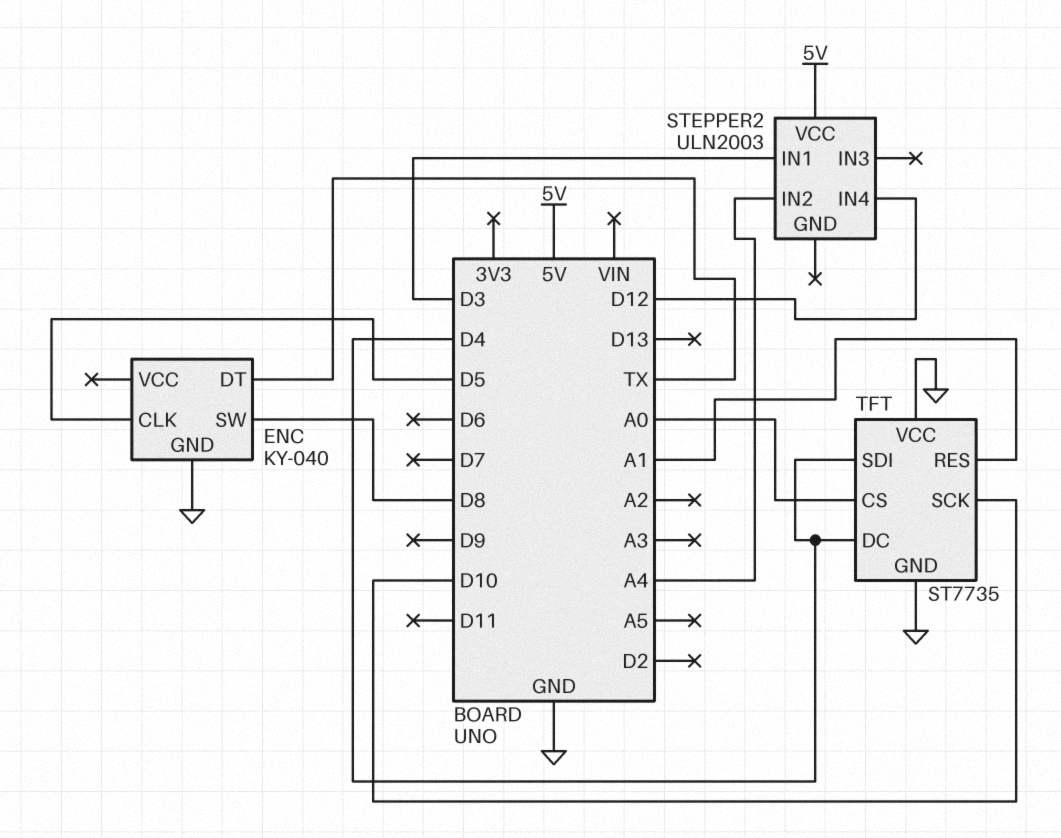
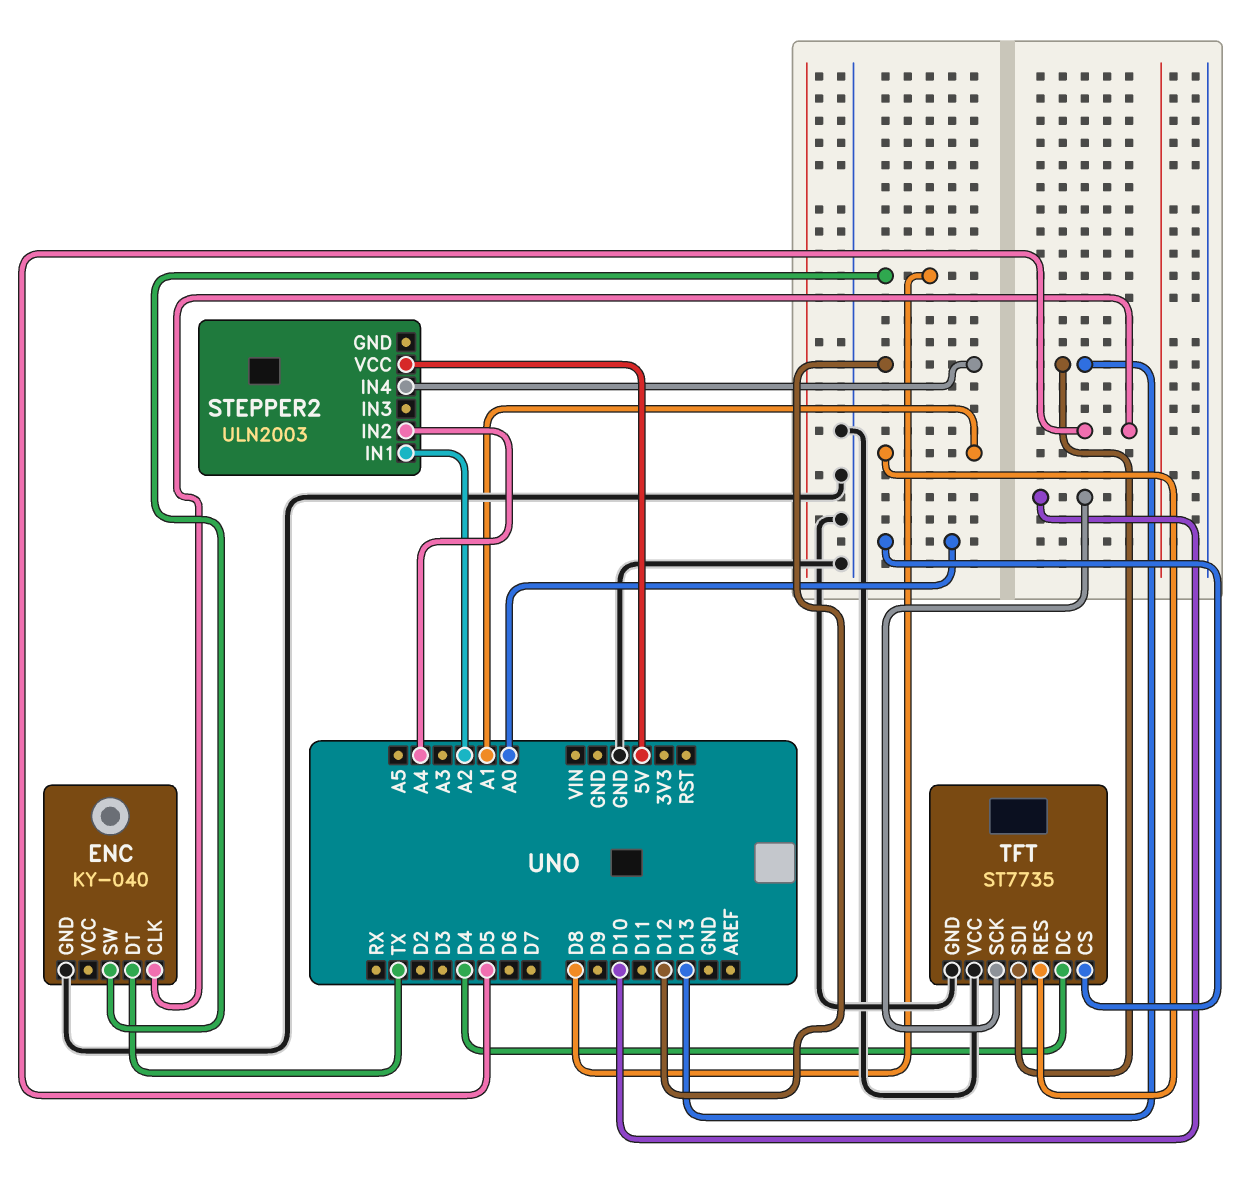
STEPPER2 pin IN1: D3 -> A2
TFT pin SDI: D4 -> D13

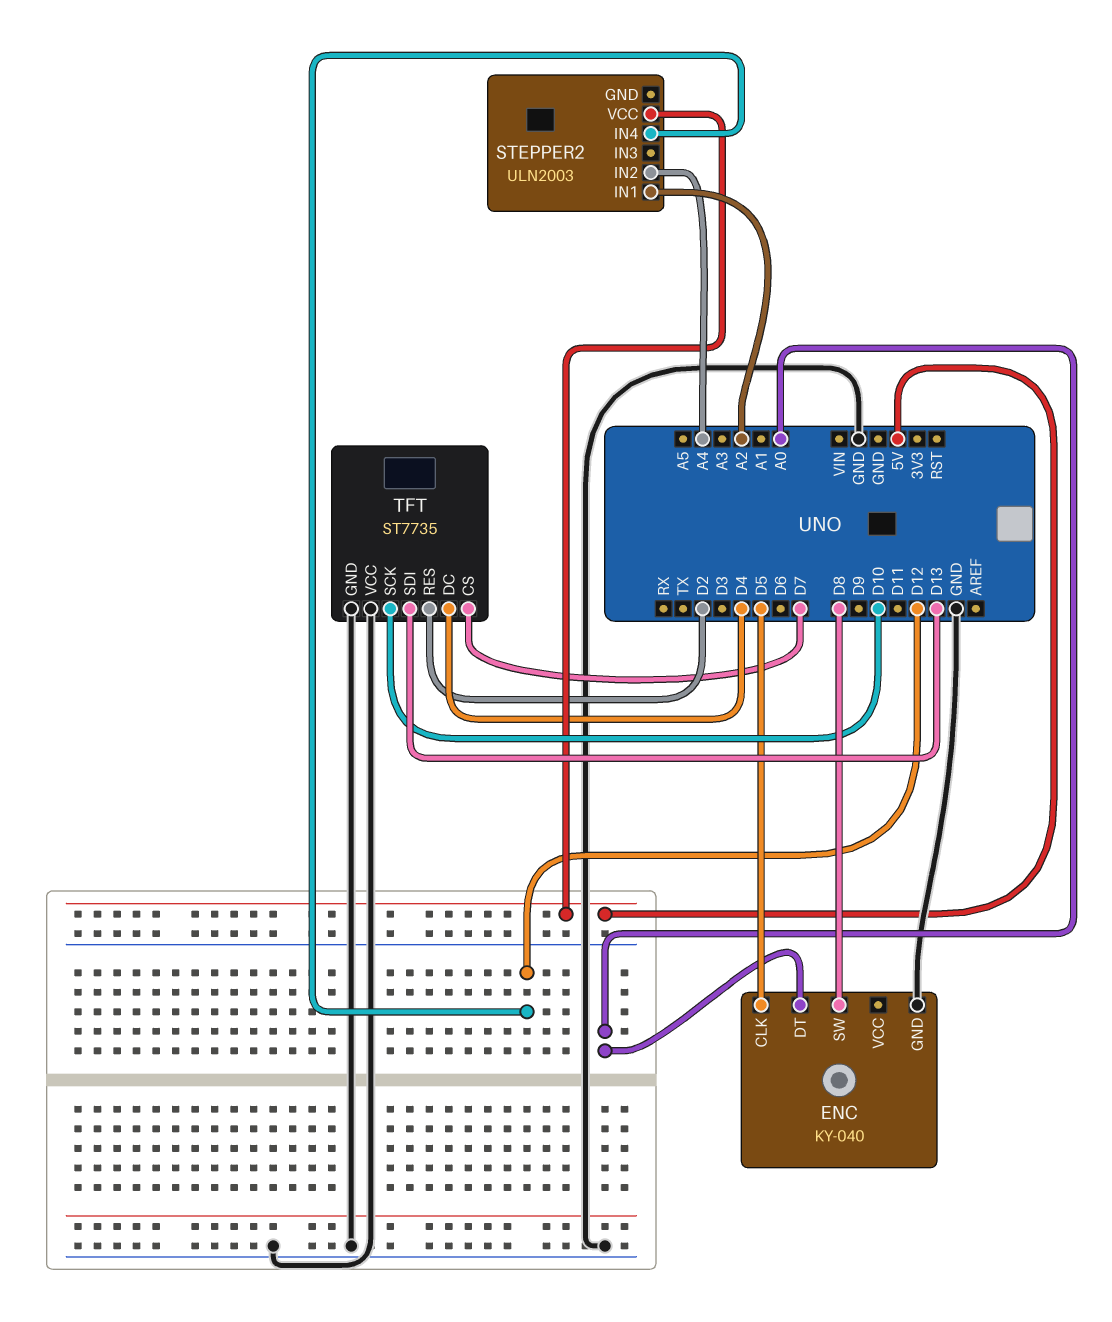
ENC pin DT: TX -> A0
TFT pin CS: A0 -> D7
TFT pin RES: A1 -> D2

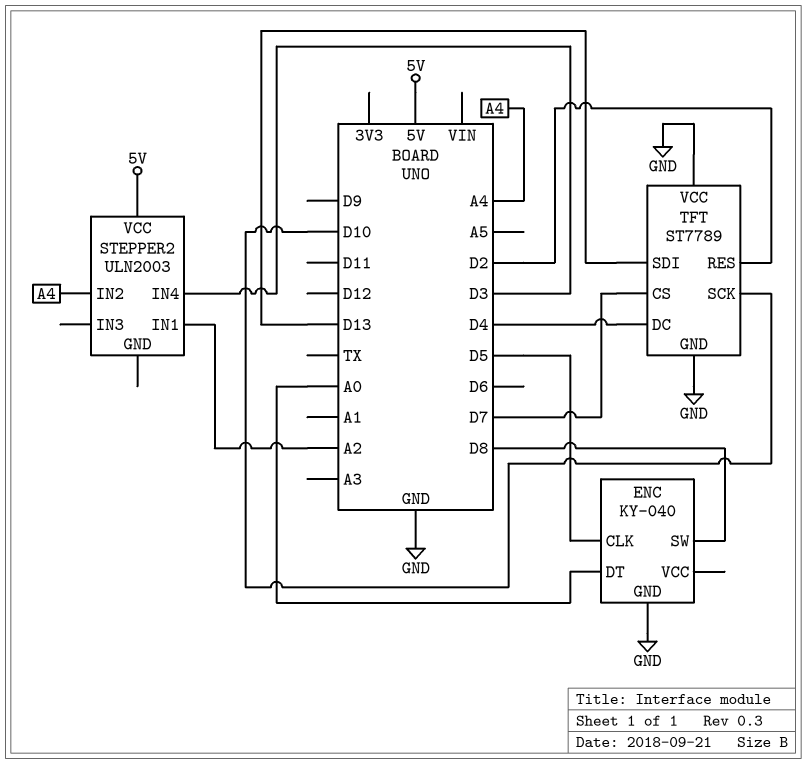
STEPPER2 pin IN4: D12 -> D3
TFT: ST7735 -> ST7789

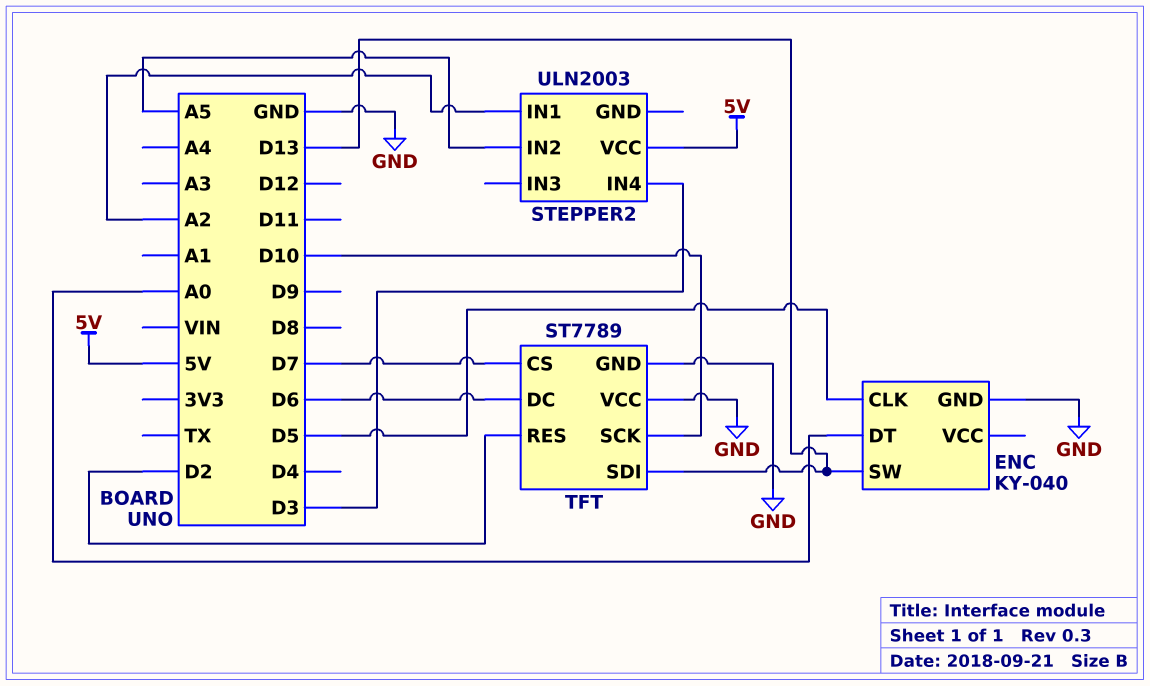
ENC pin SW: D8 -> D13
STEPPER2 pin IN2: A4 -> A5
TFT pin DC: D4 -> D6

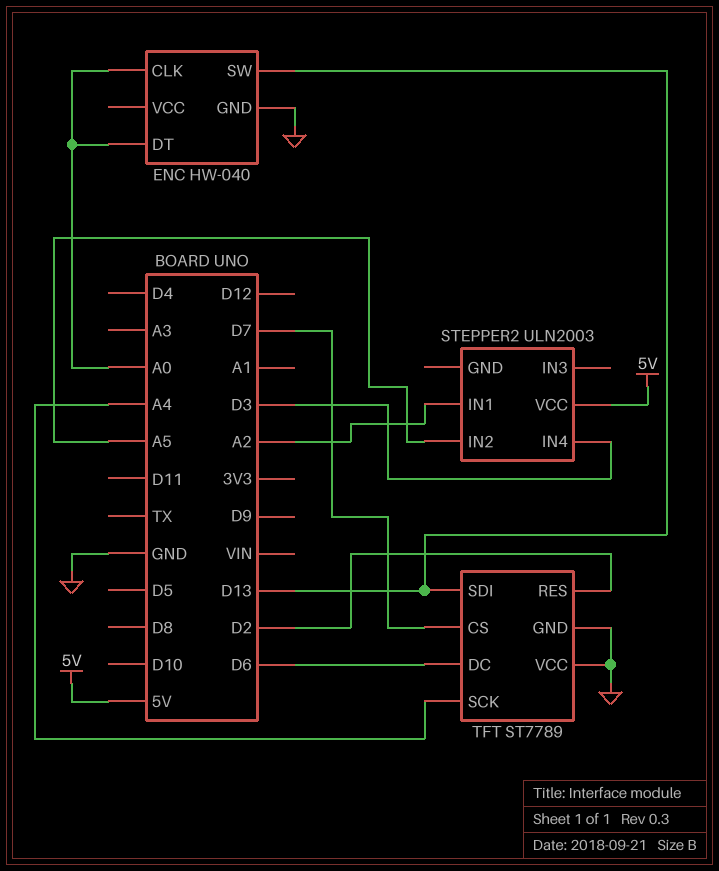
ENC: KY-040 -> HW-040
ENC pin CLK: D5 -> A0
TFT pin SCK: D10 -> A4

